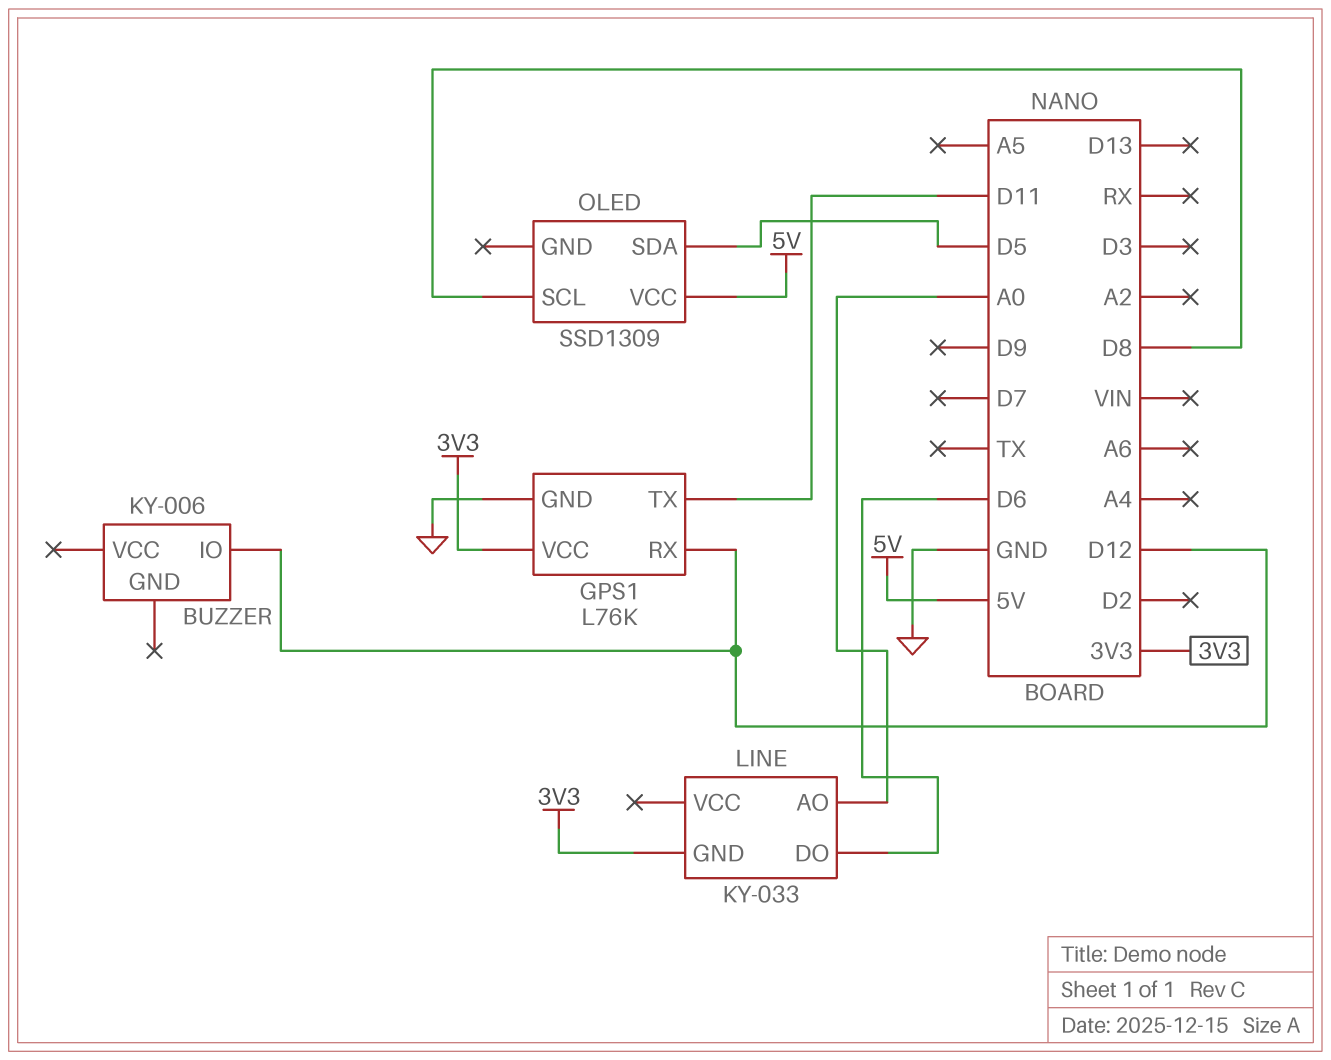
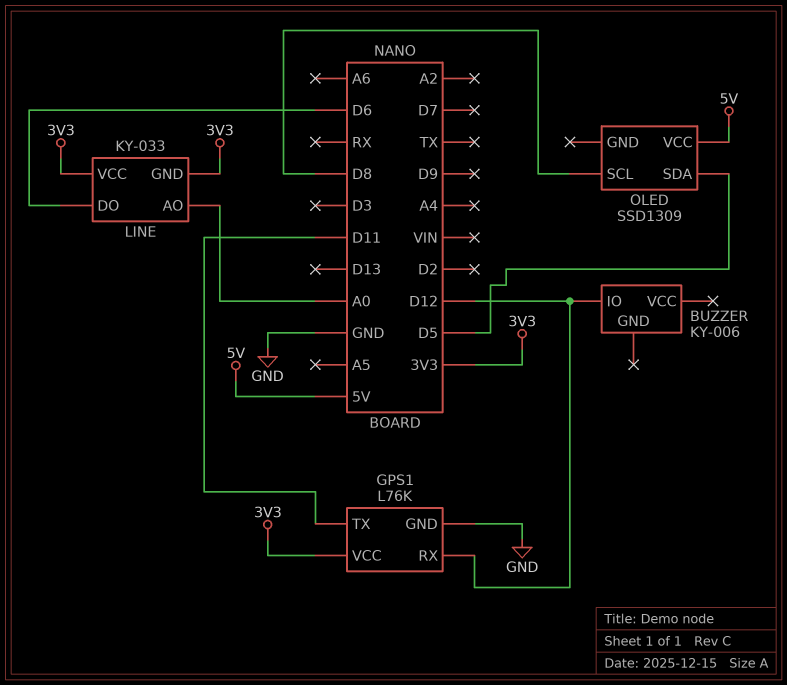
LINE pin VCC: none -> 3V3

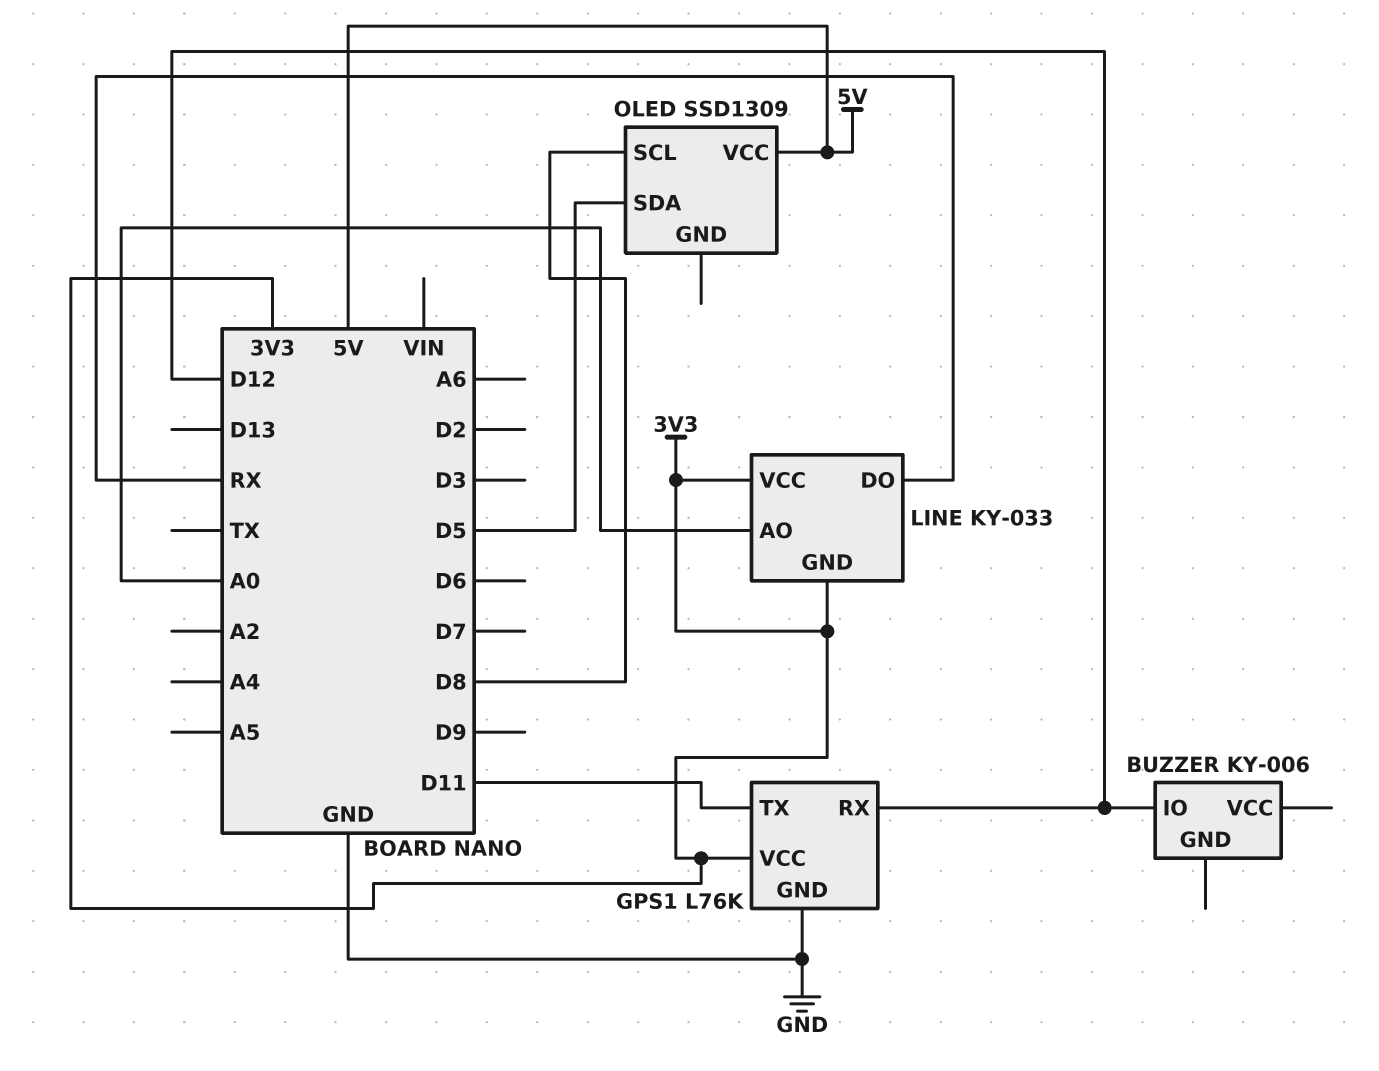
LINE pin DO: D6 -> RX

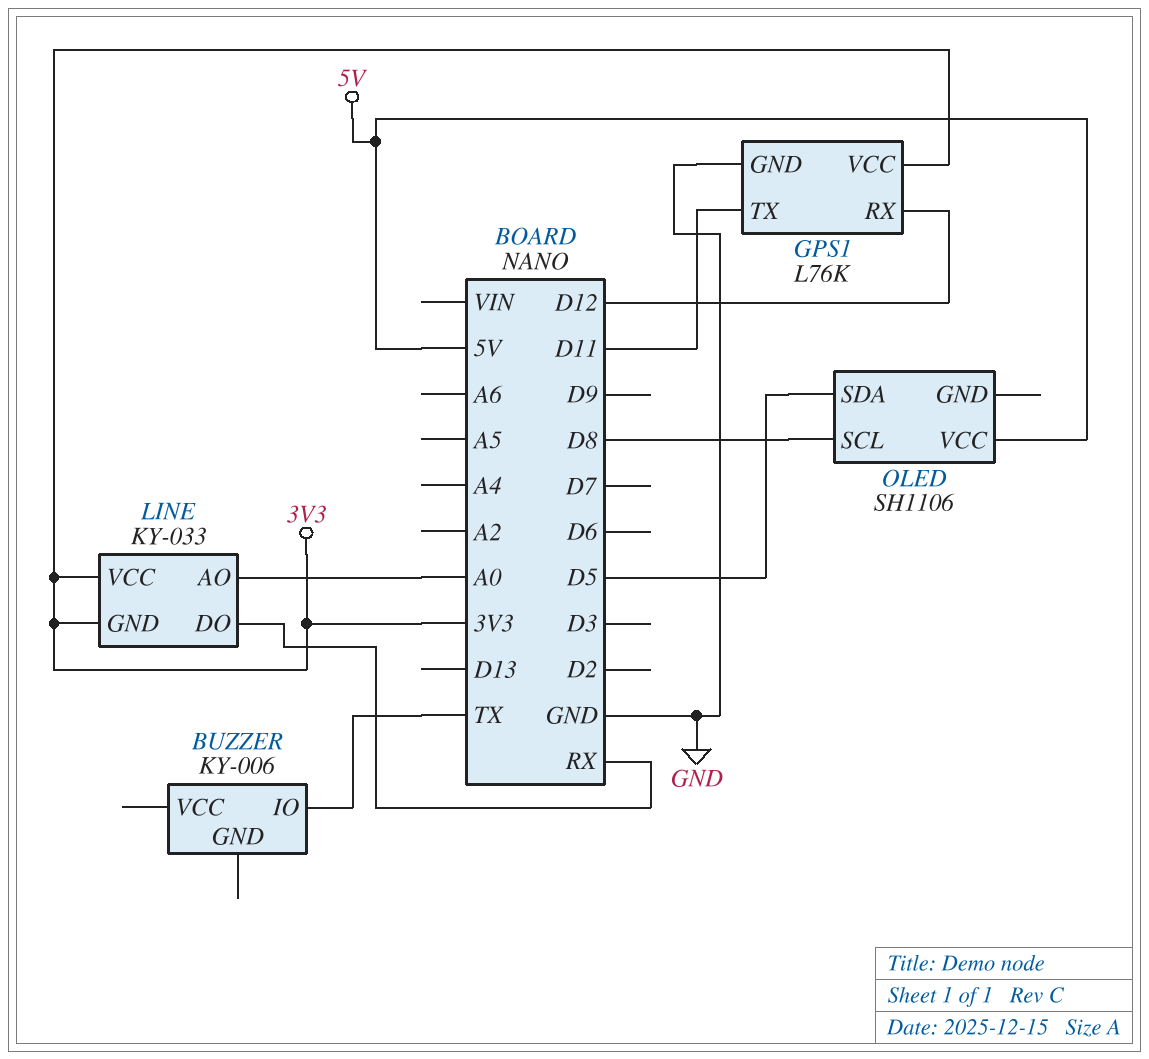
BUZZER pin IO: D12 -> TX
OLED: SSD1309 -> SH1106

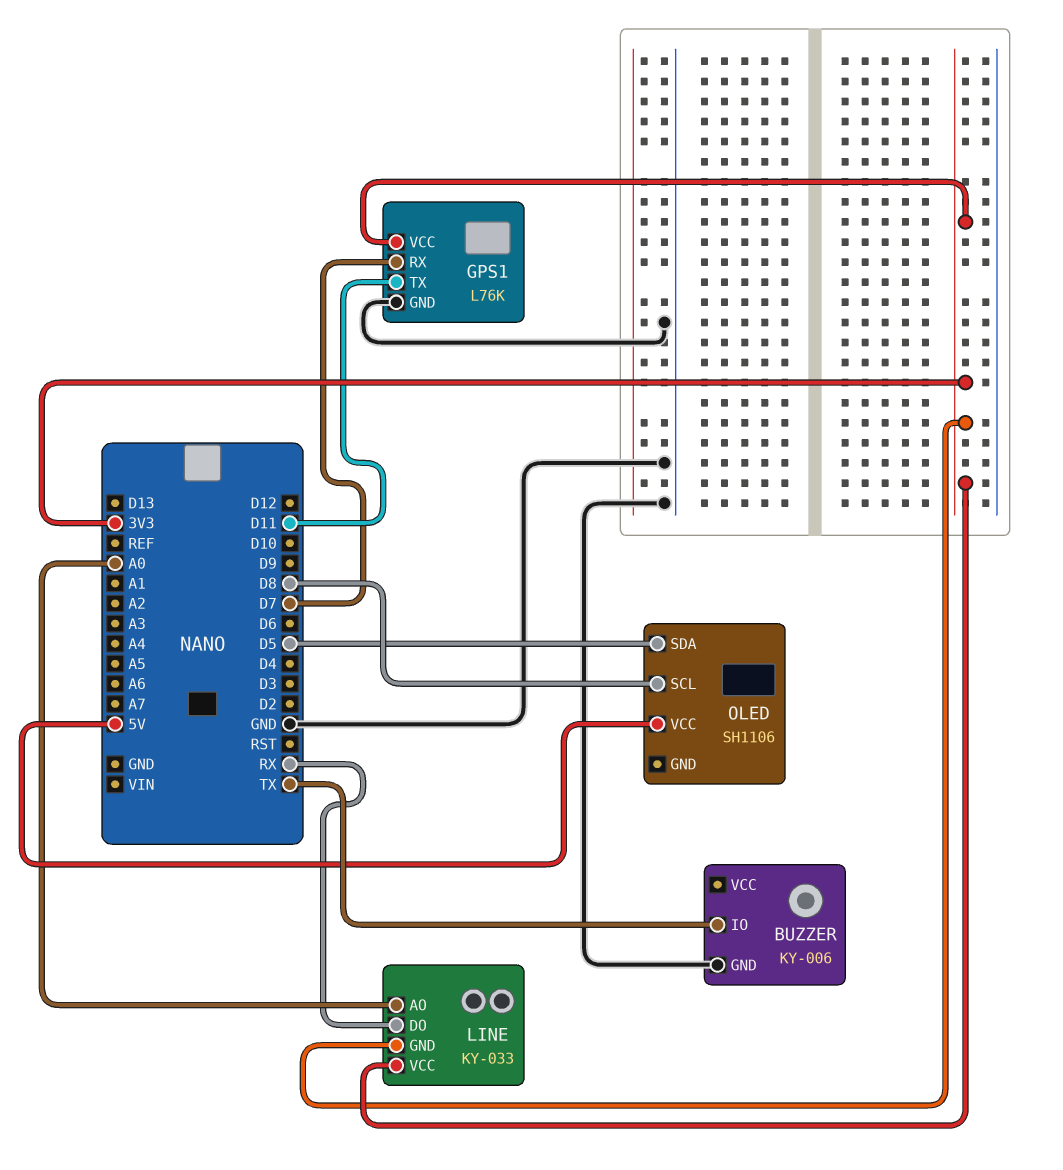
BUZZER pin GND: none -> GND
GPS1 pin RX: D12 -> D7

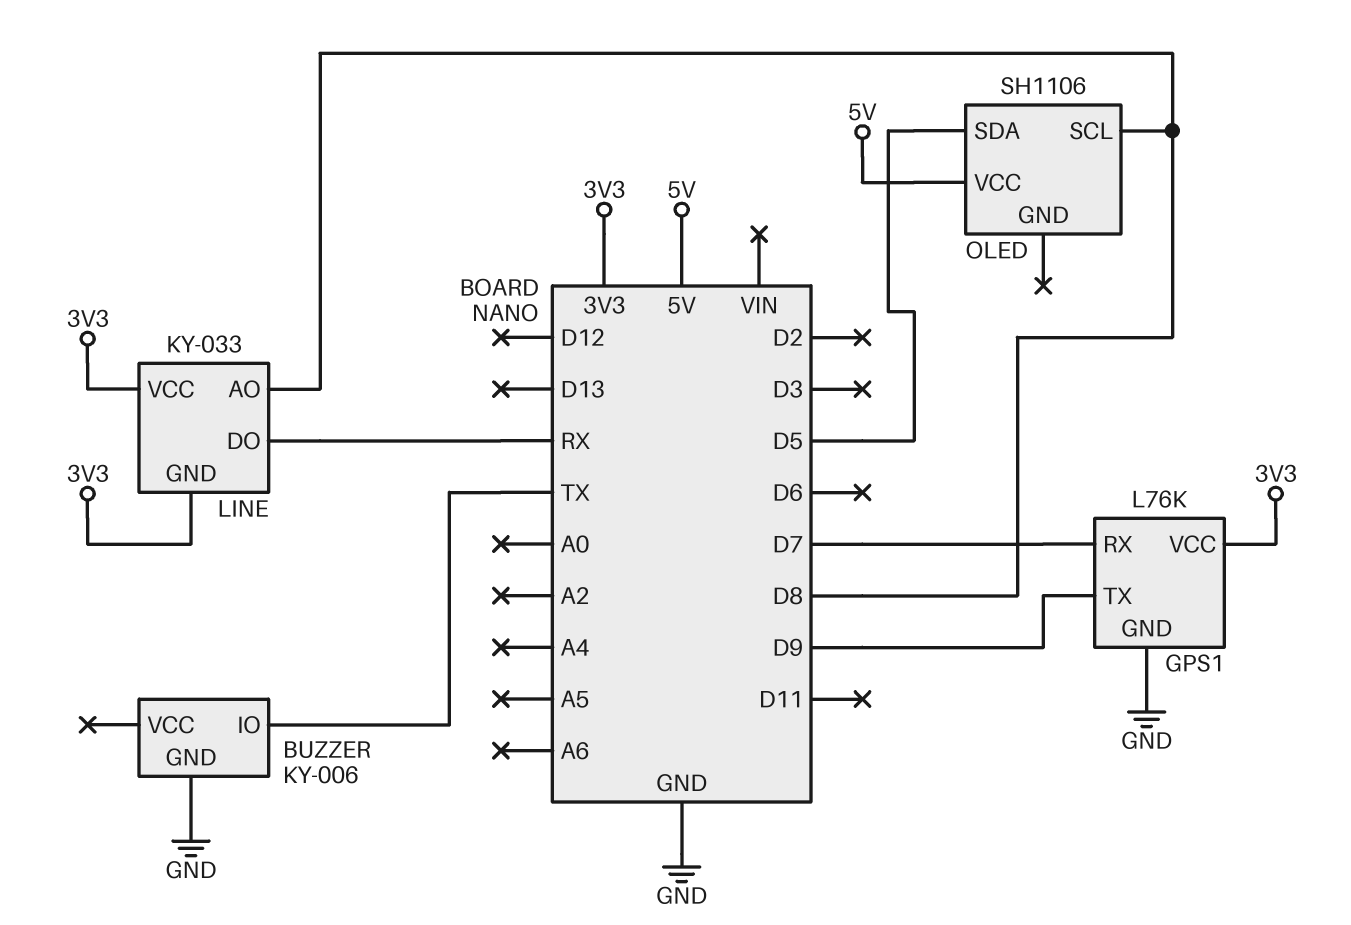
GPS1 pin TX: D11 -> D9
LINE pin AO: A0 -> D8

